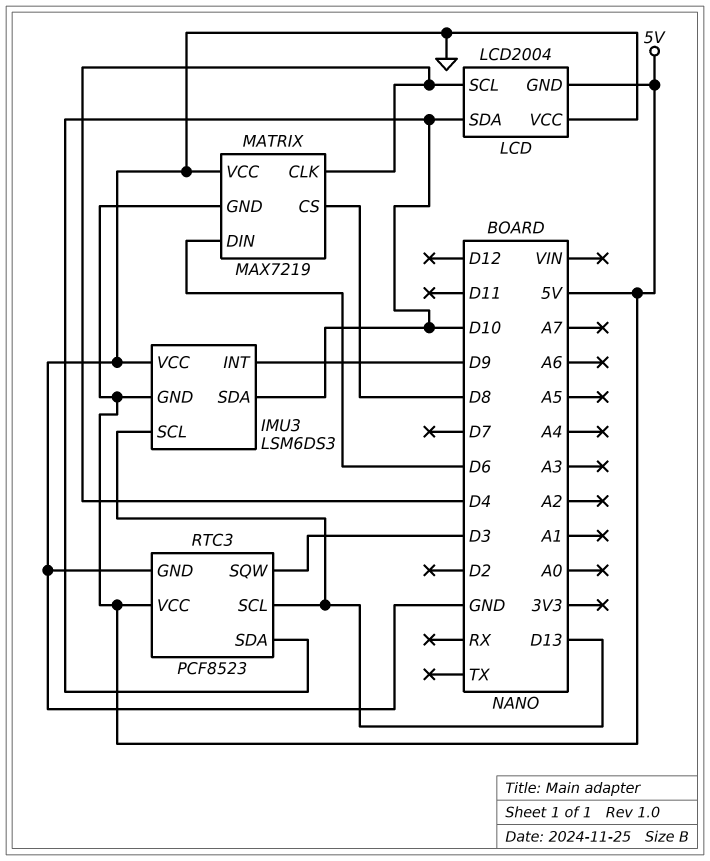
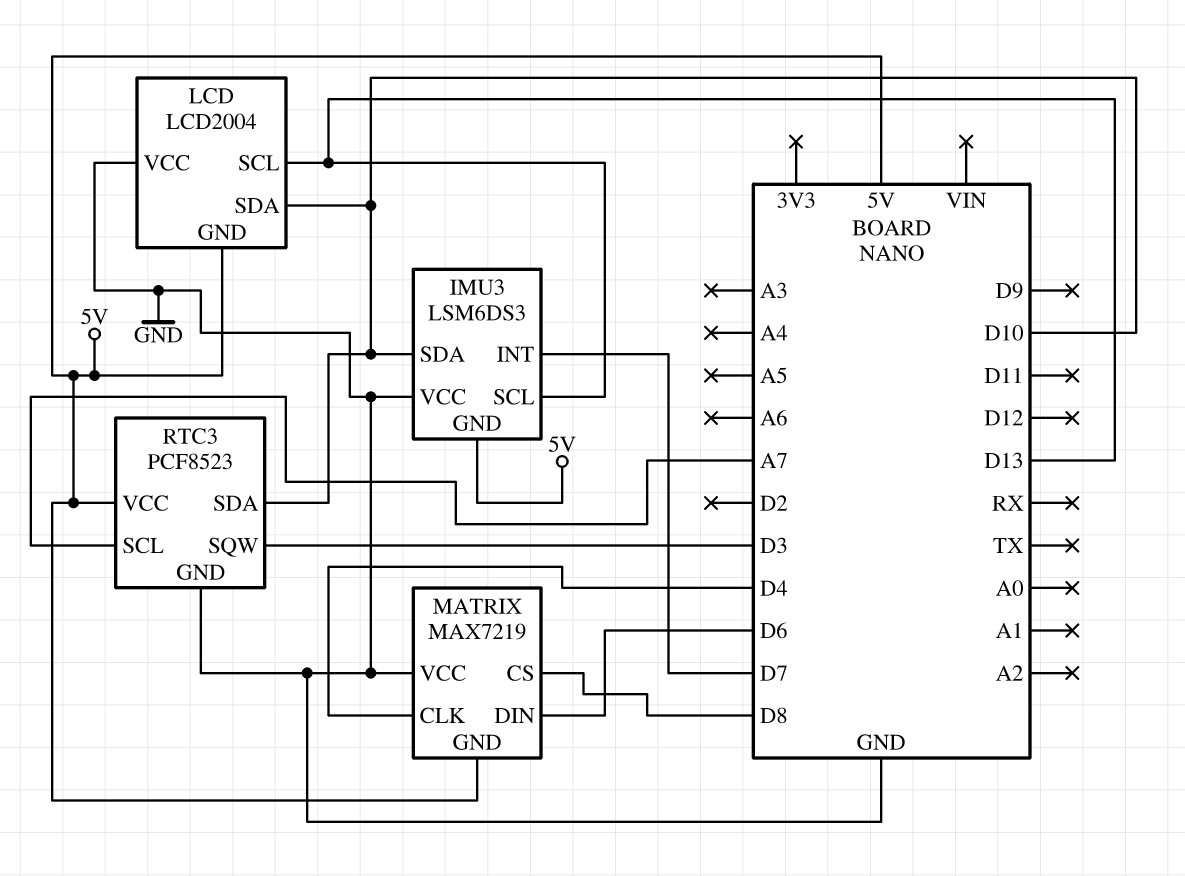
IMU3 pin INT: D9 -> D7
LCD pin SCL: D4 -> D13
RTC3 pin SCL: D13 -> A7

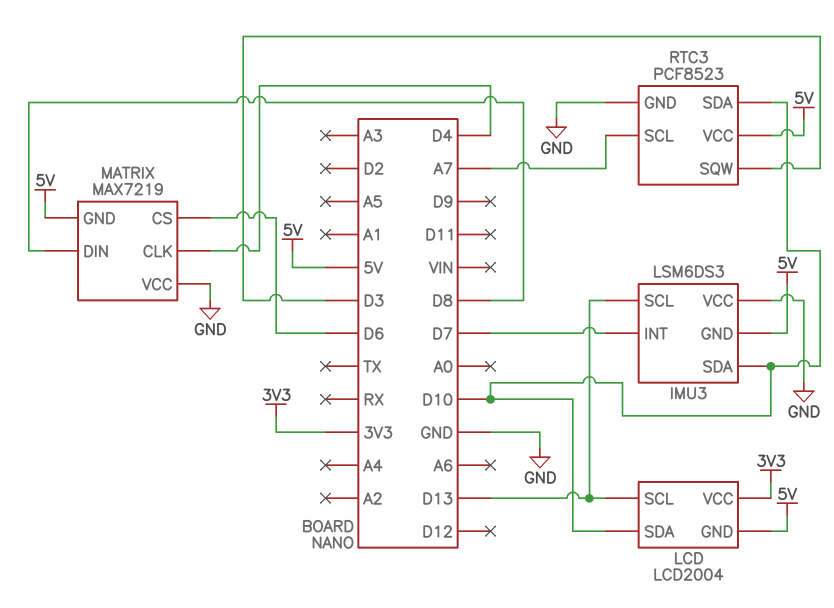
LCD pin VCC: GND -> 3V3
MATRIX pin CS: D8 -> D6
MATRIX pin DIN: D6 -> D8

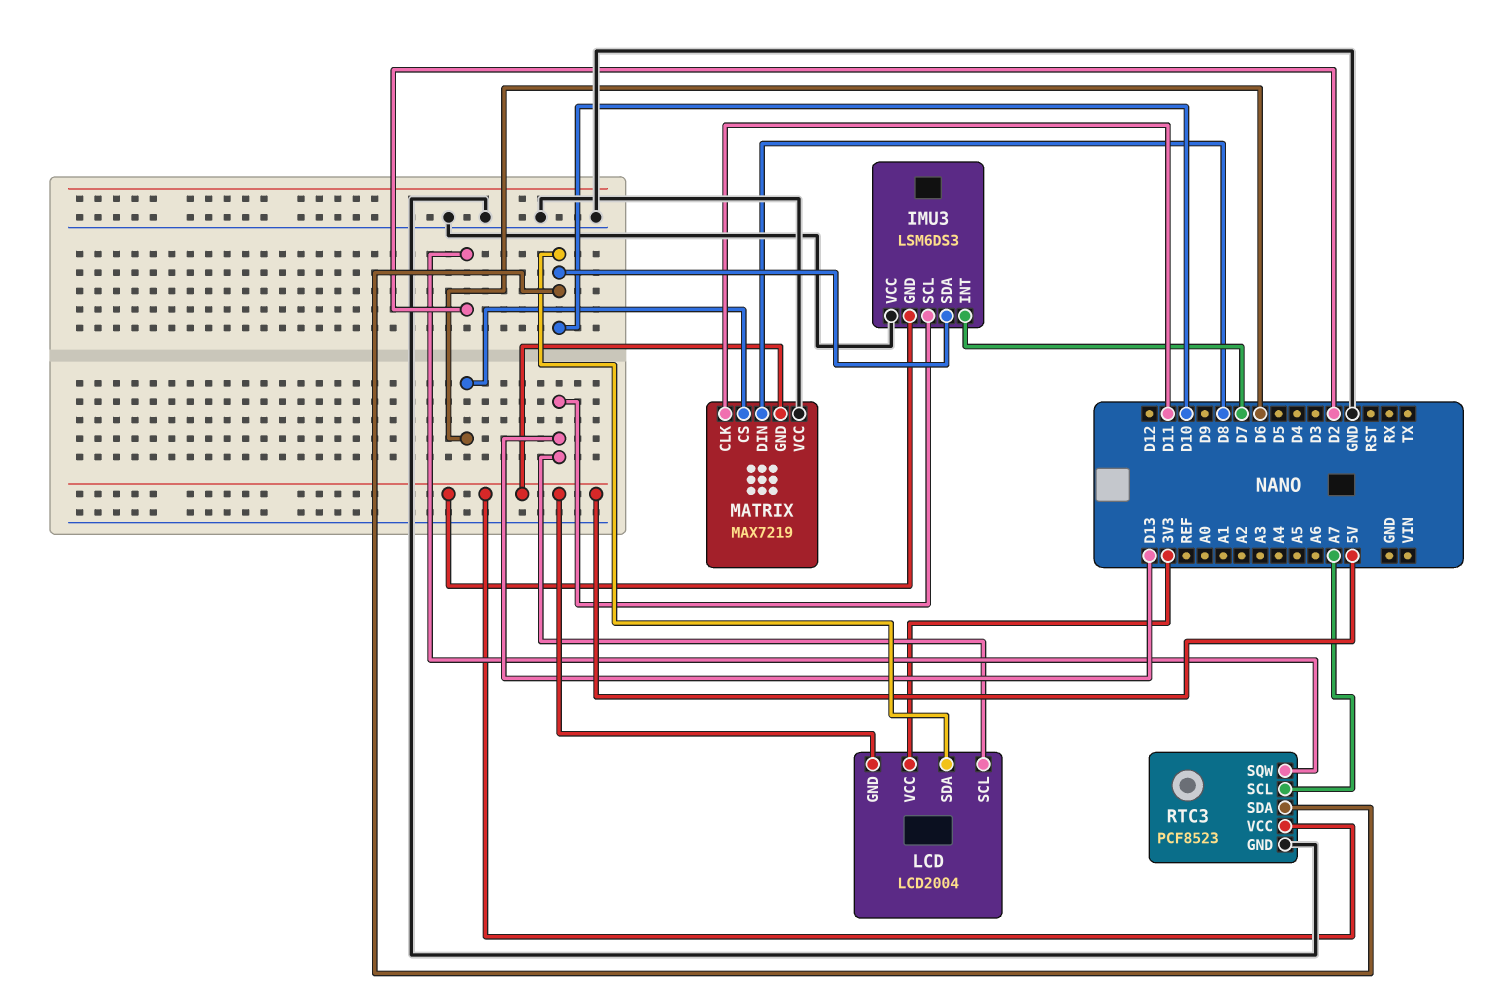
MATRIX pin CLK: D4 -> D11
RTC3 pin SQW: D3 -> D2

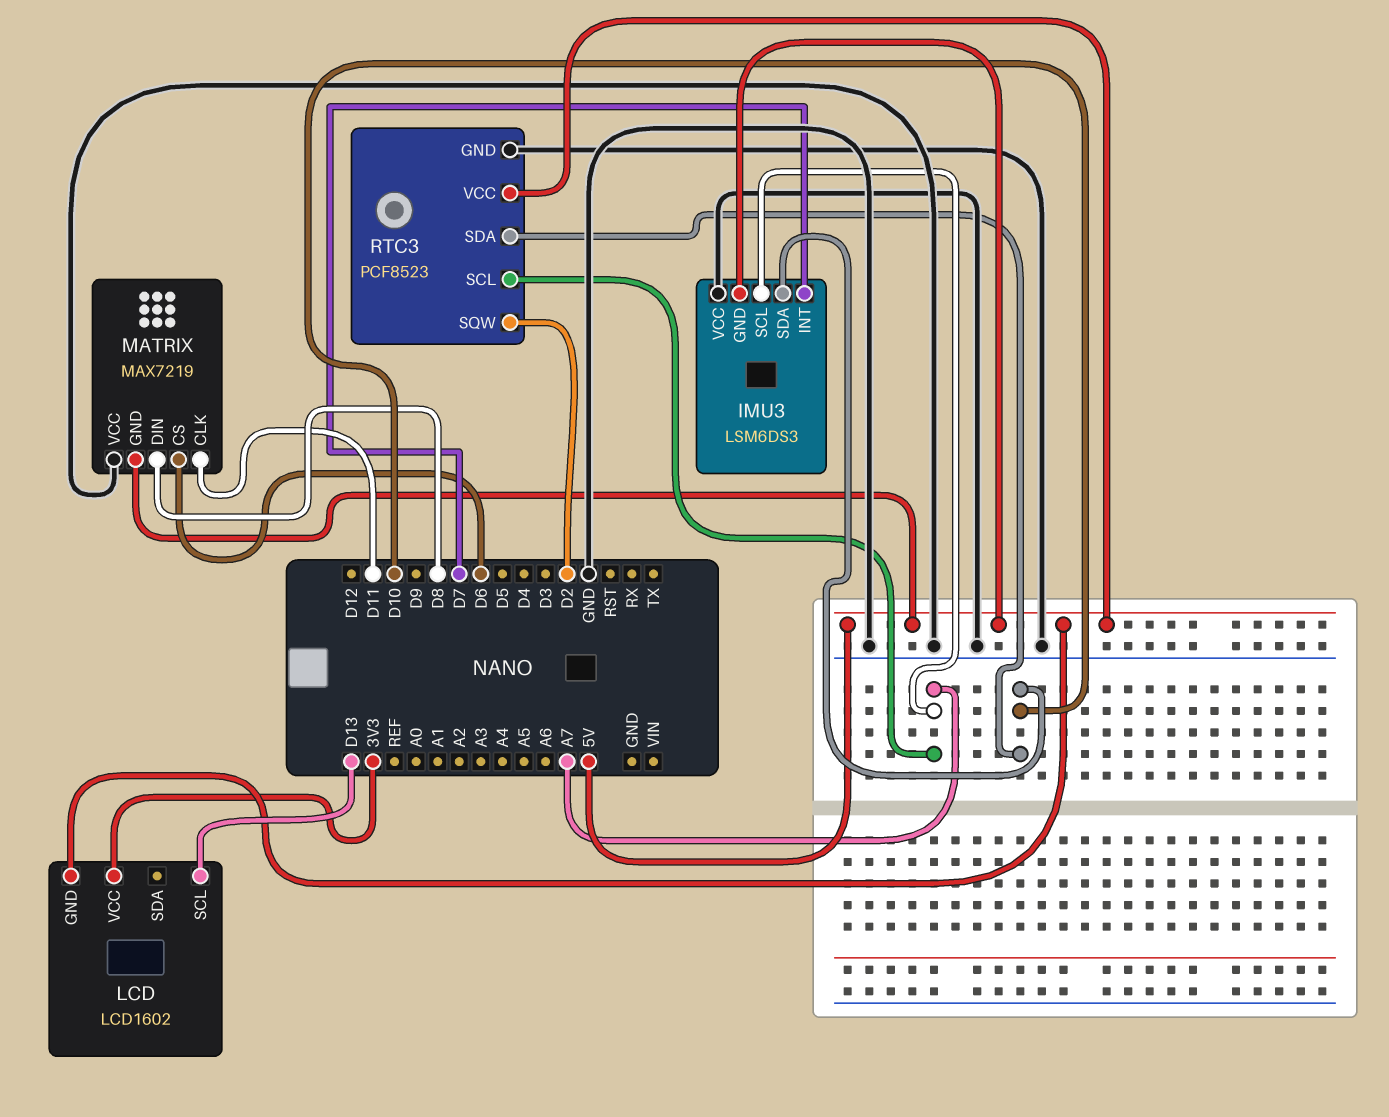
IMU3 pin SCL: D13 -> A7
LCD: LCD2004 -> LCD1602
LCD pin SDA: D10 -> none

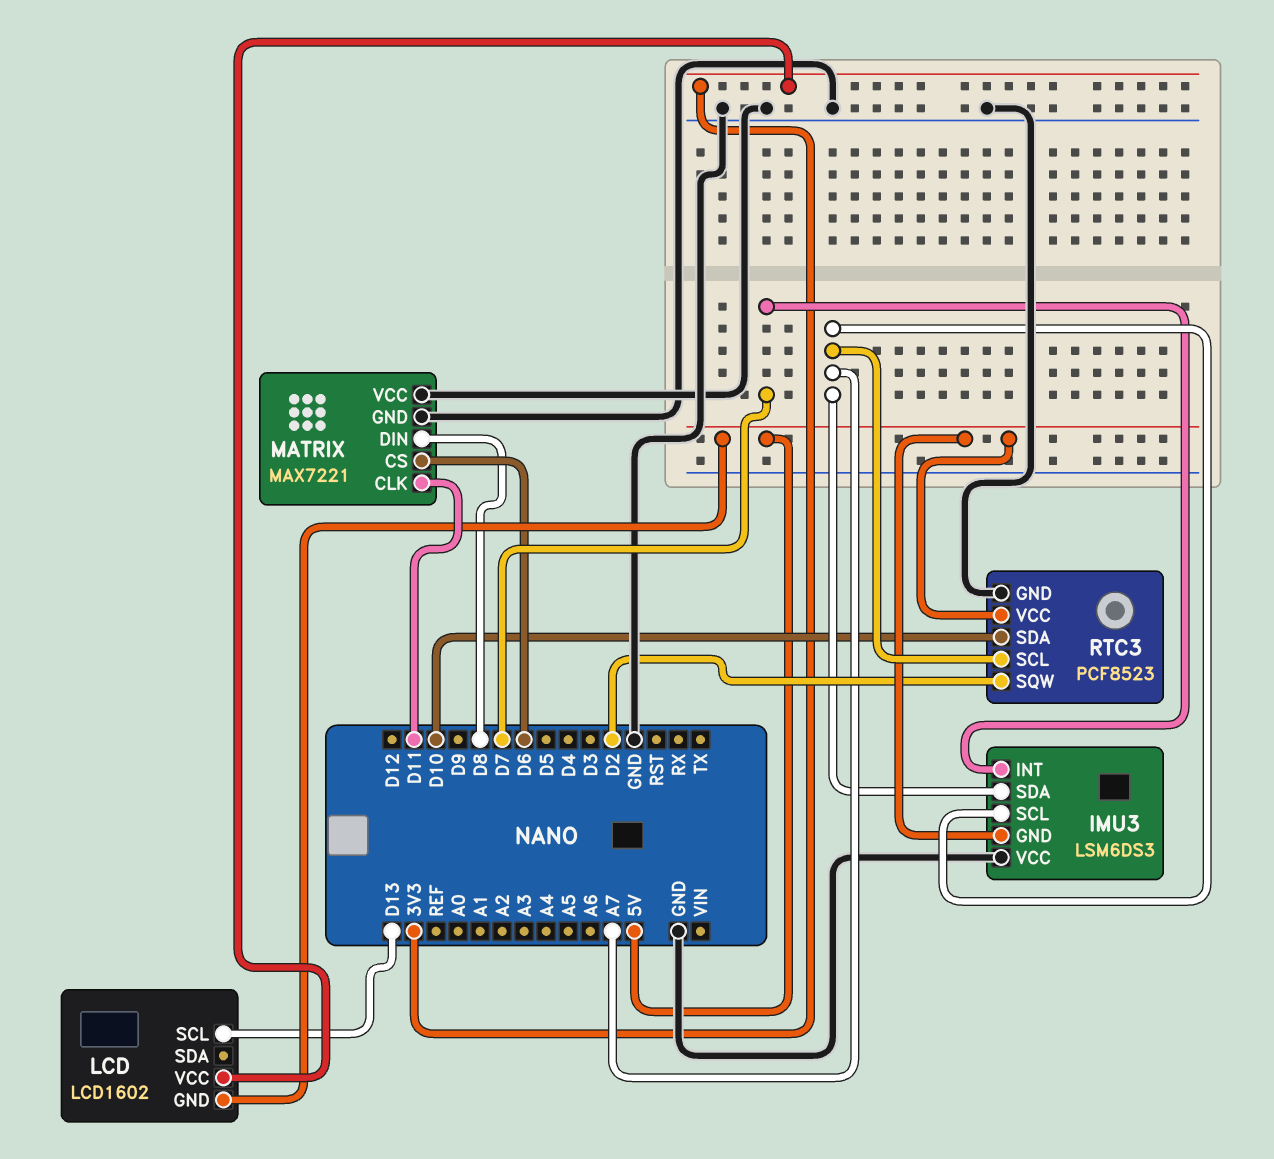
IMU3 pin SDA: D10 -> A7
MATRIX: MAX7219 -> MAX7221
MATRIX pin GND: 5V -> GND

